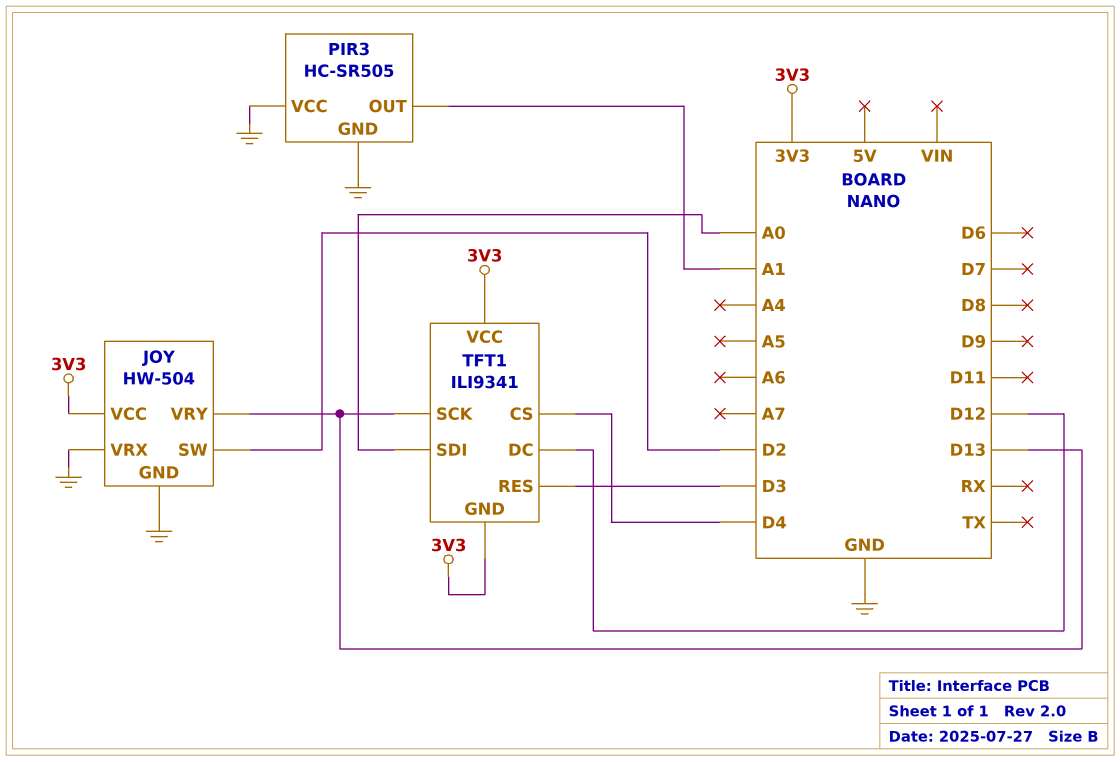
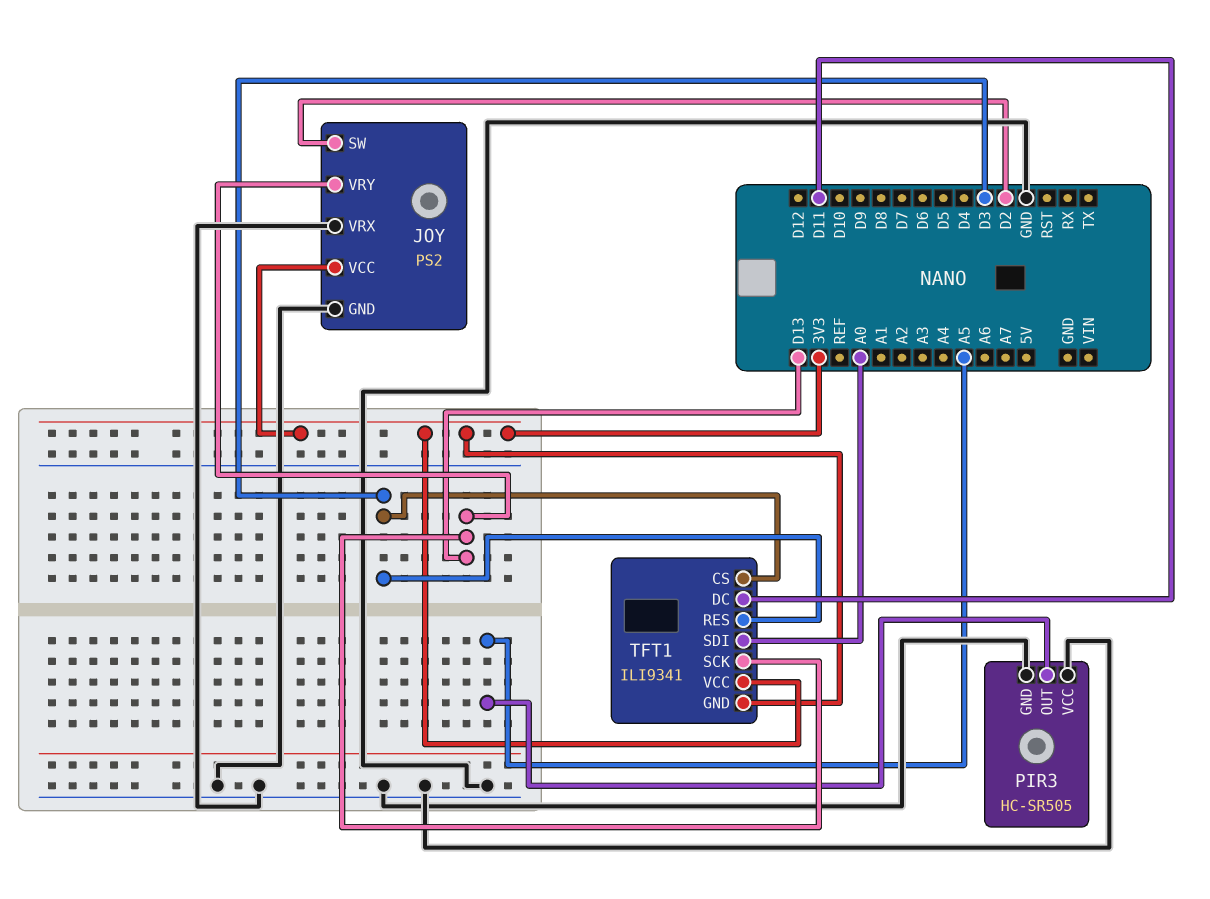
JOY: HW-504 -> PS2
PIR3 pin OUT: A1 -> A5
TFT1 pin CS: D4 -> D3
TFT1 pin DC: D12 -> D11

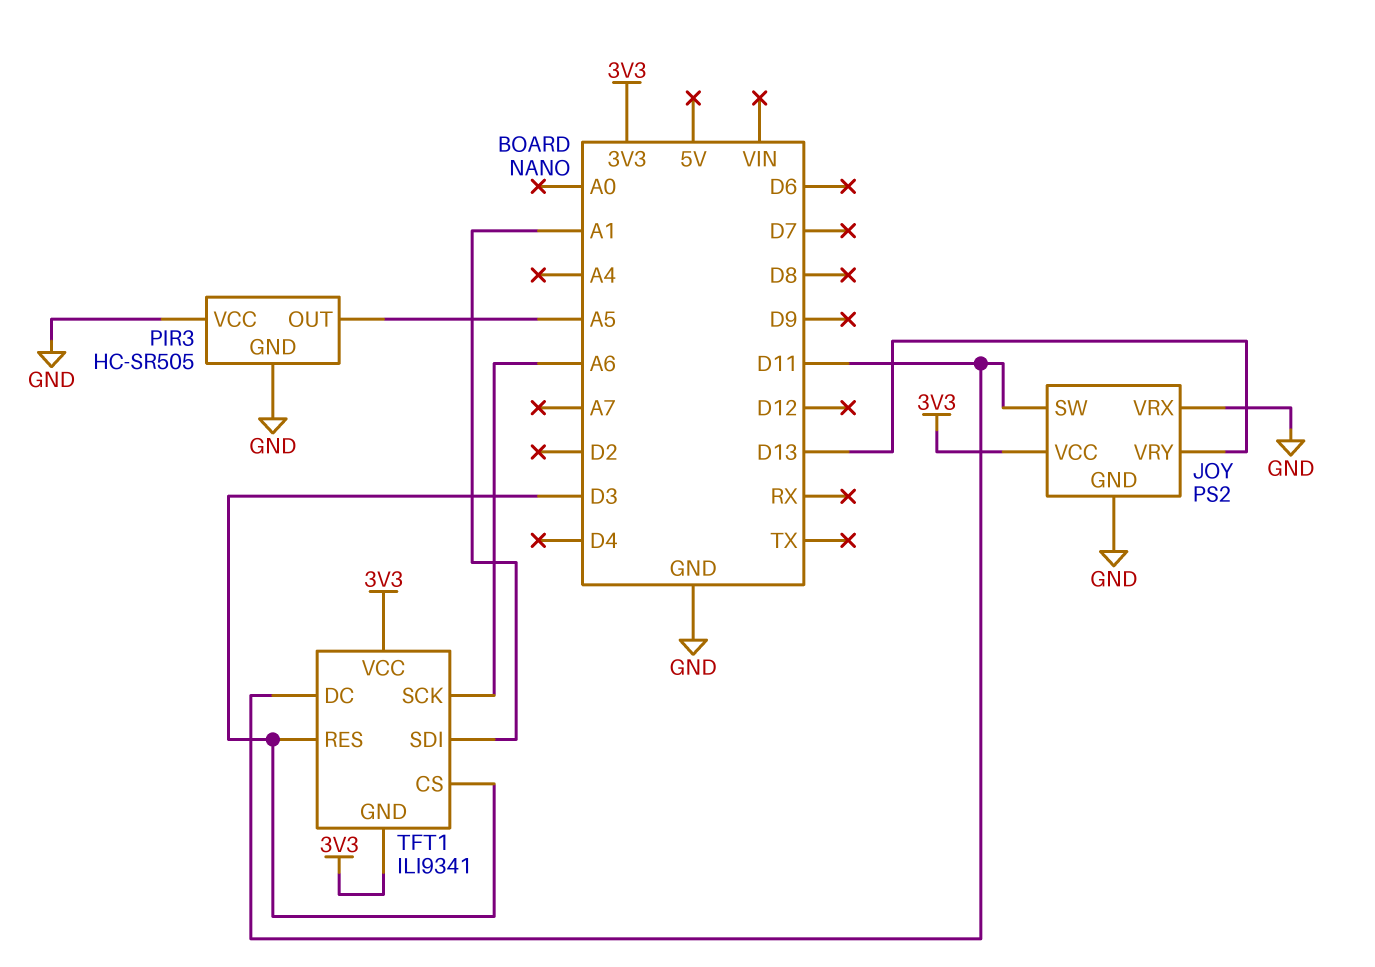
JOY pin SW: D2 -> D11
TFT1 pin SCK: D13 -> A6
TFT1 pin SDI: A0 -> A1

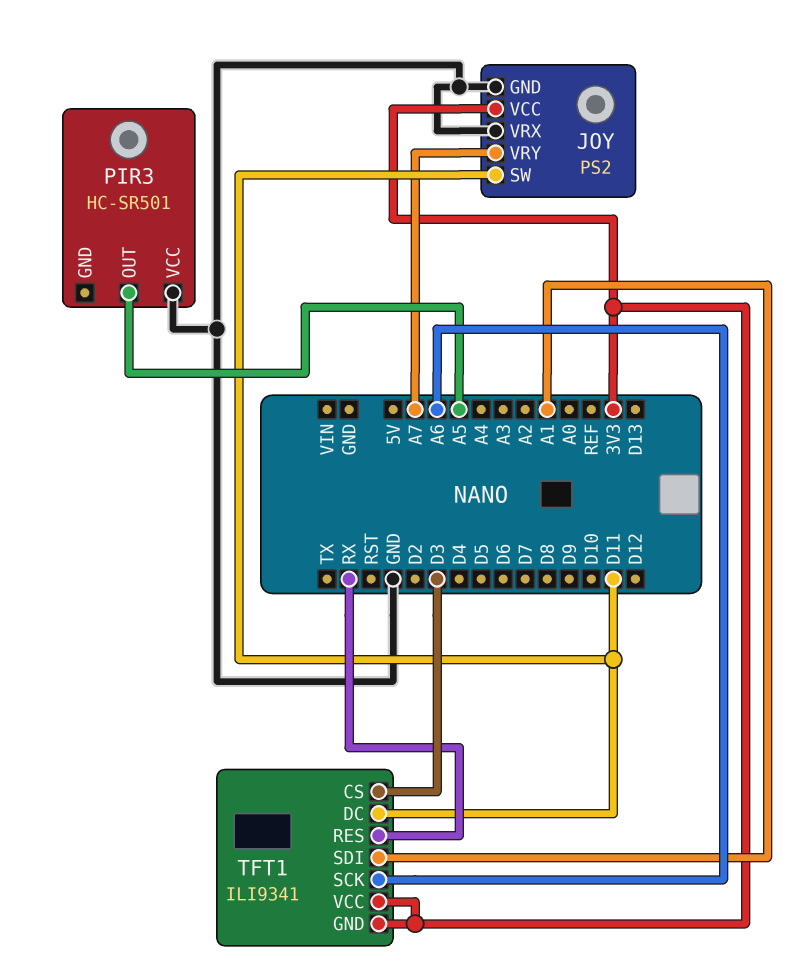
JOY pin VRY: D13 -> A7
PIR3: HC-SR505 -> HC-SR501
PIR3 pin GND: GND -> none
TFT1 pin RES: D3 -> RX

